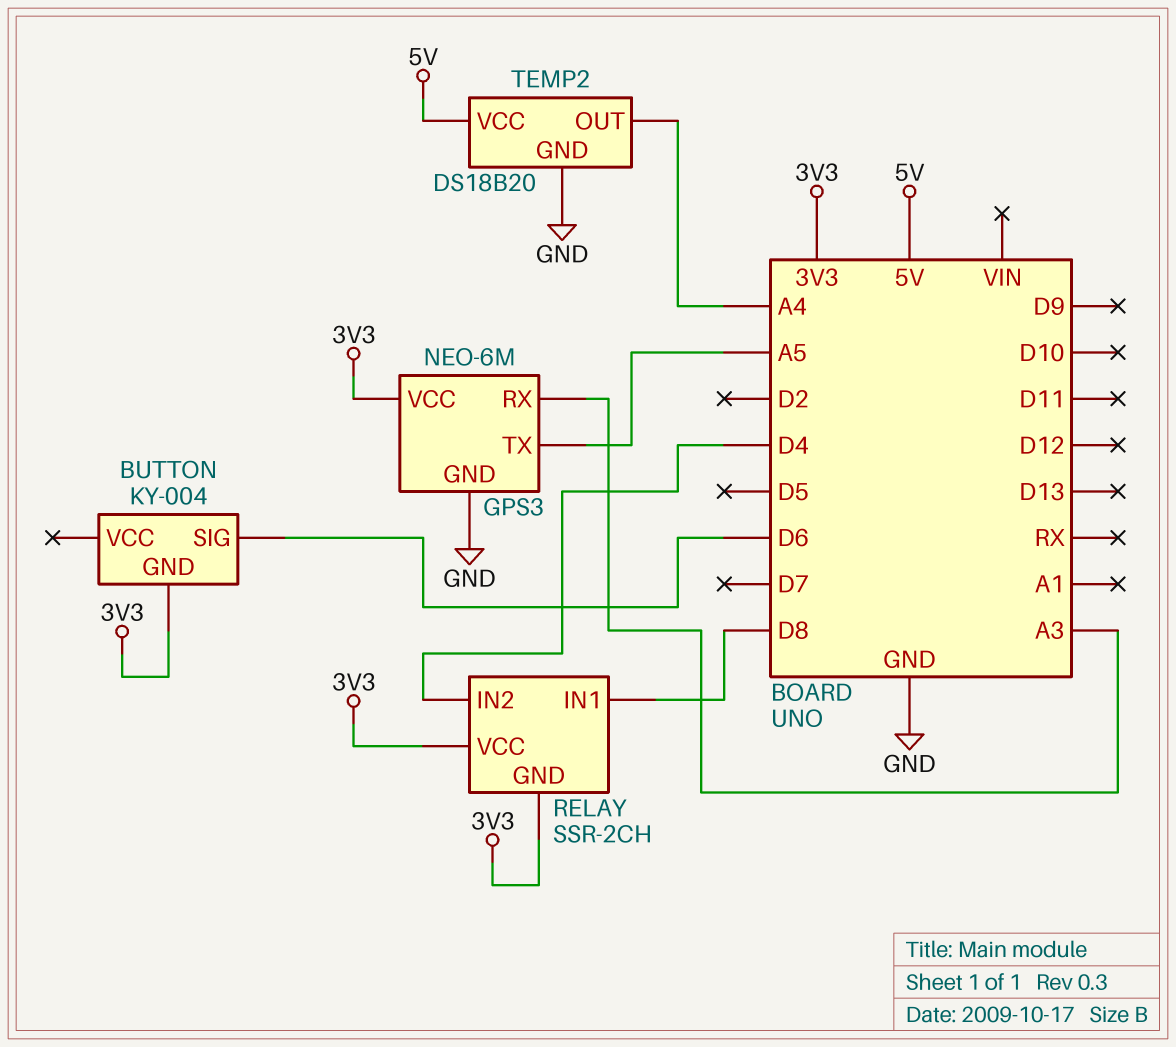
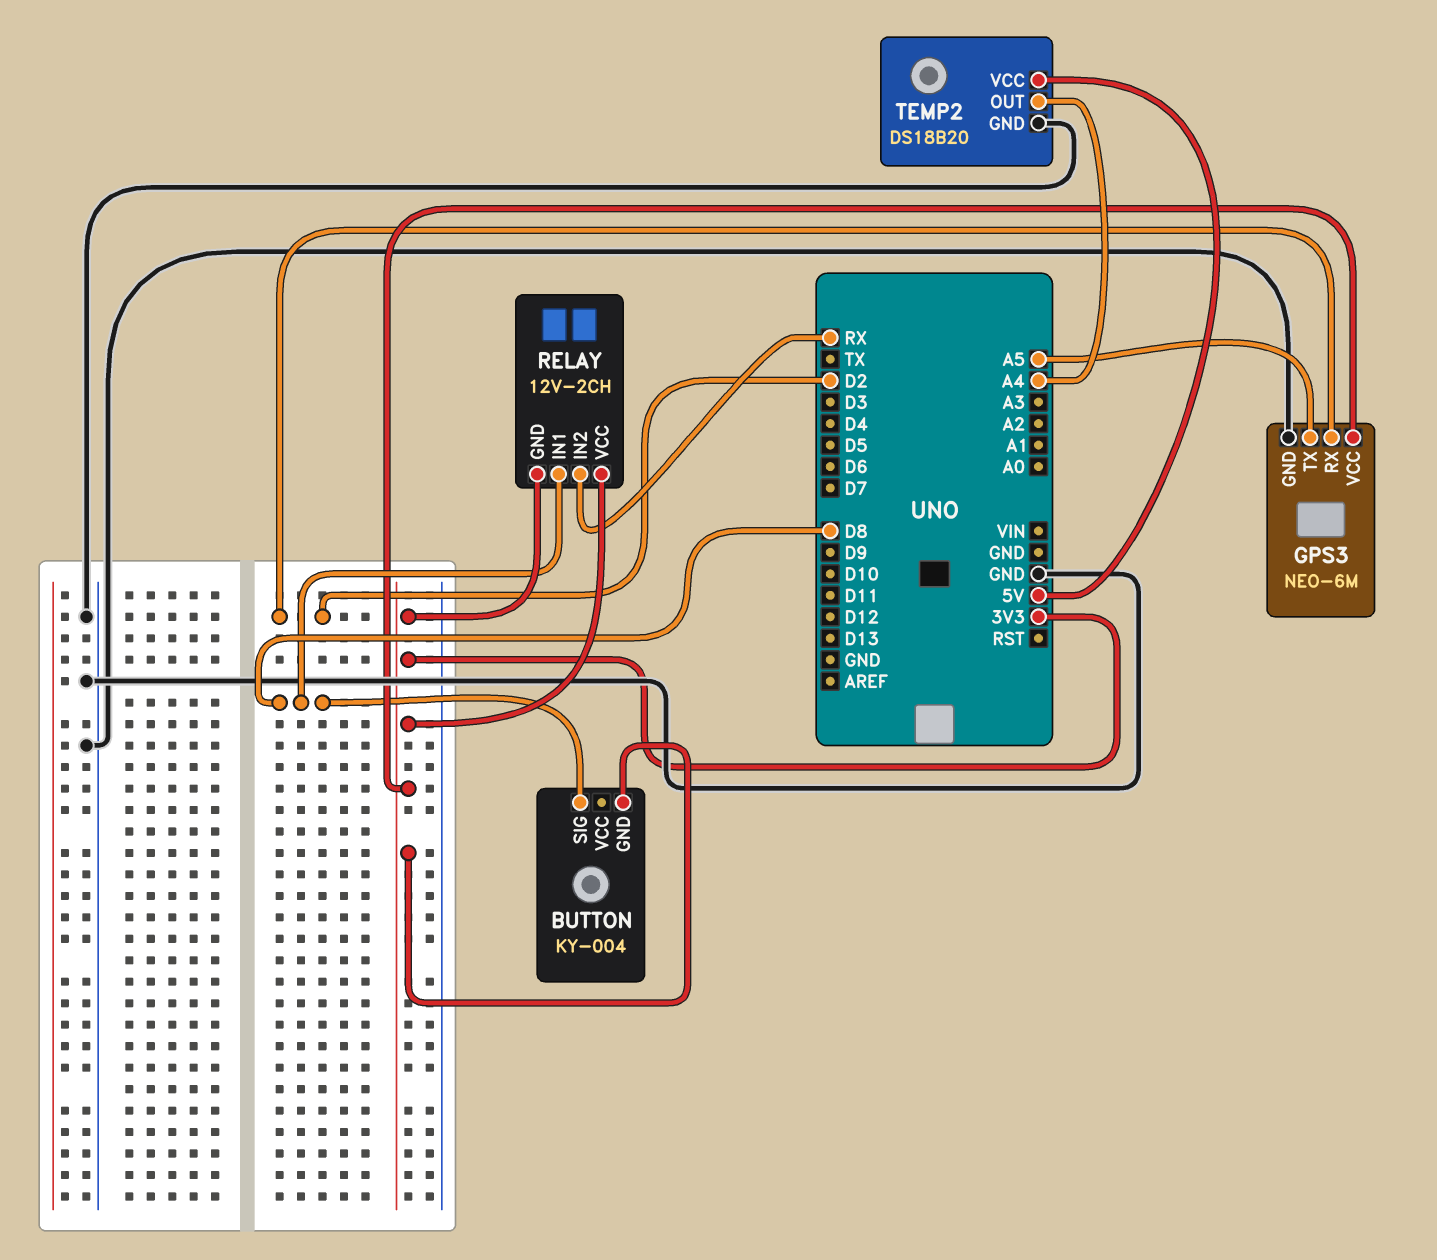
BUTTON pin SIG: D6 -> D8
GPS3 pin RX: A3 -> D2
RELAY: SSR-2CH -> 12V-2CH
RELAY pin IN2: D4 -> RX

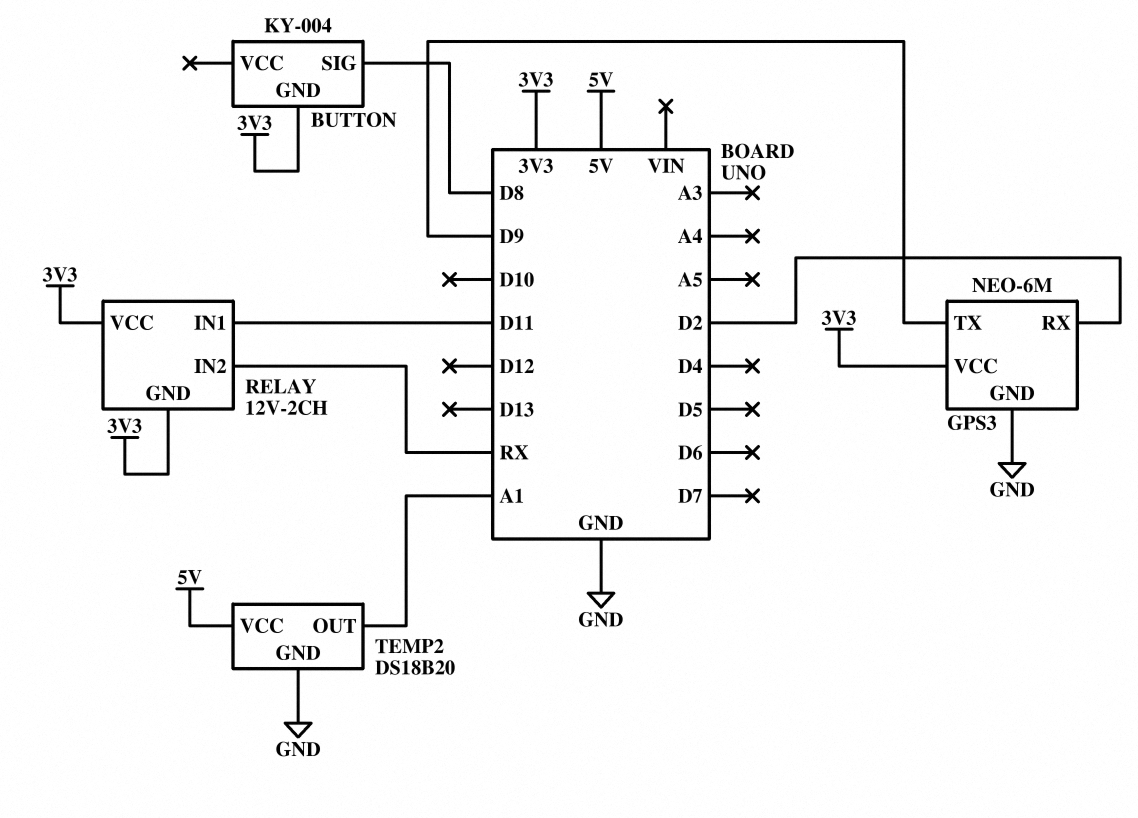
GPS3 pin TX: A5 -> D9
RELAY pin IN1: D8 -> D11
TEMP2 pin OUT: A4 -> A1

